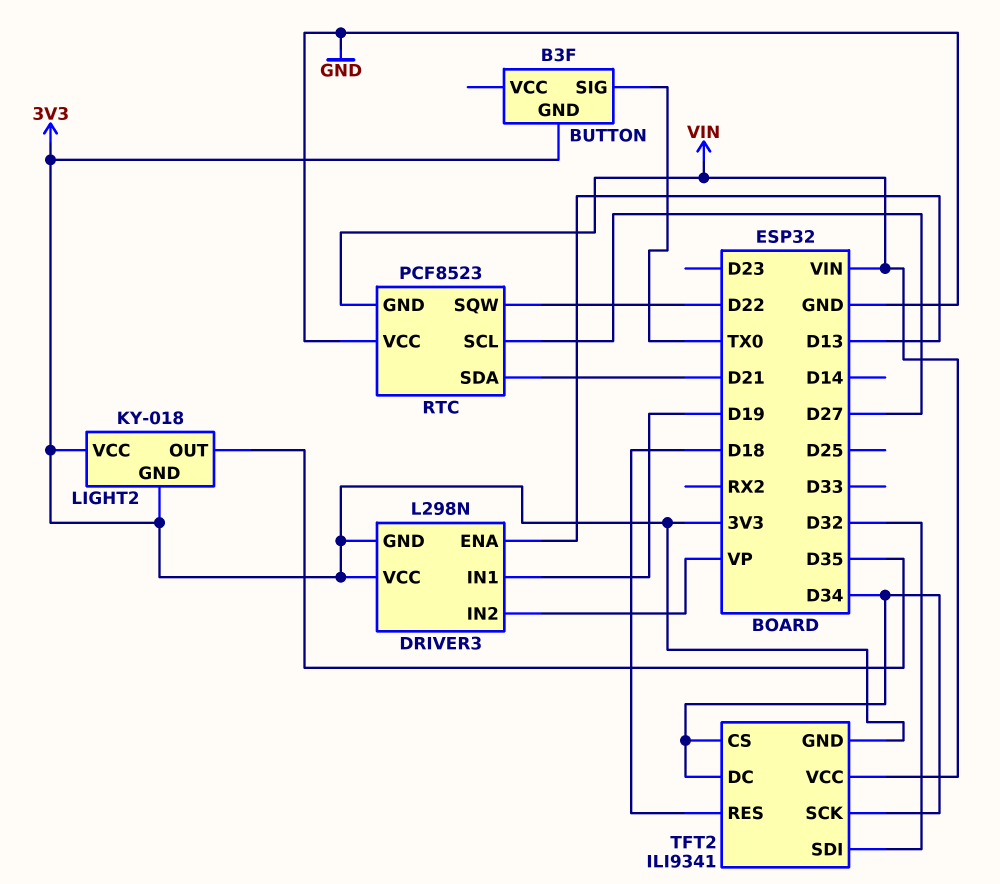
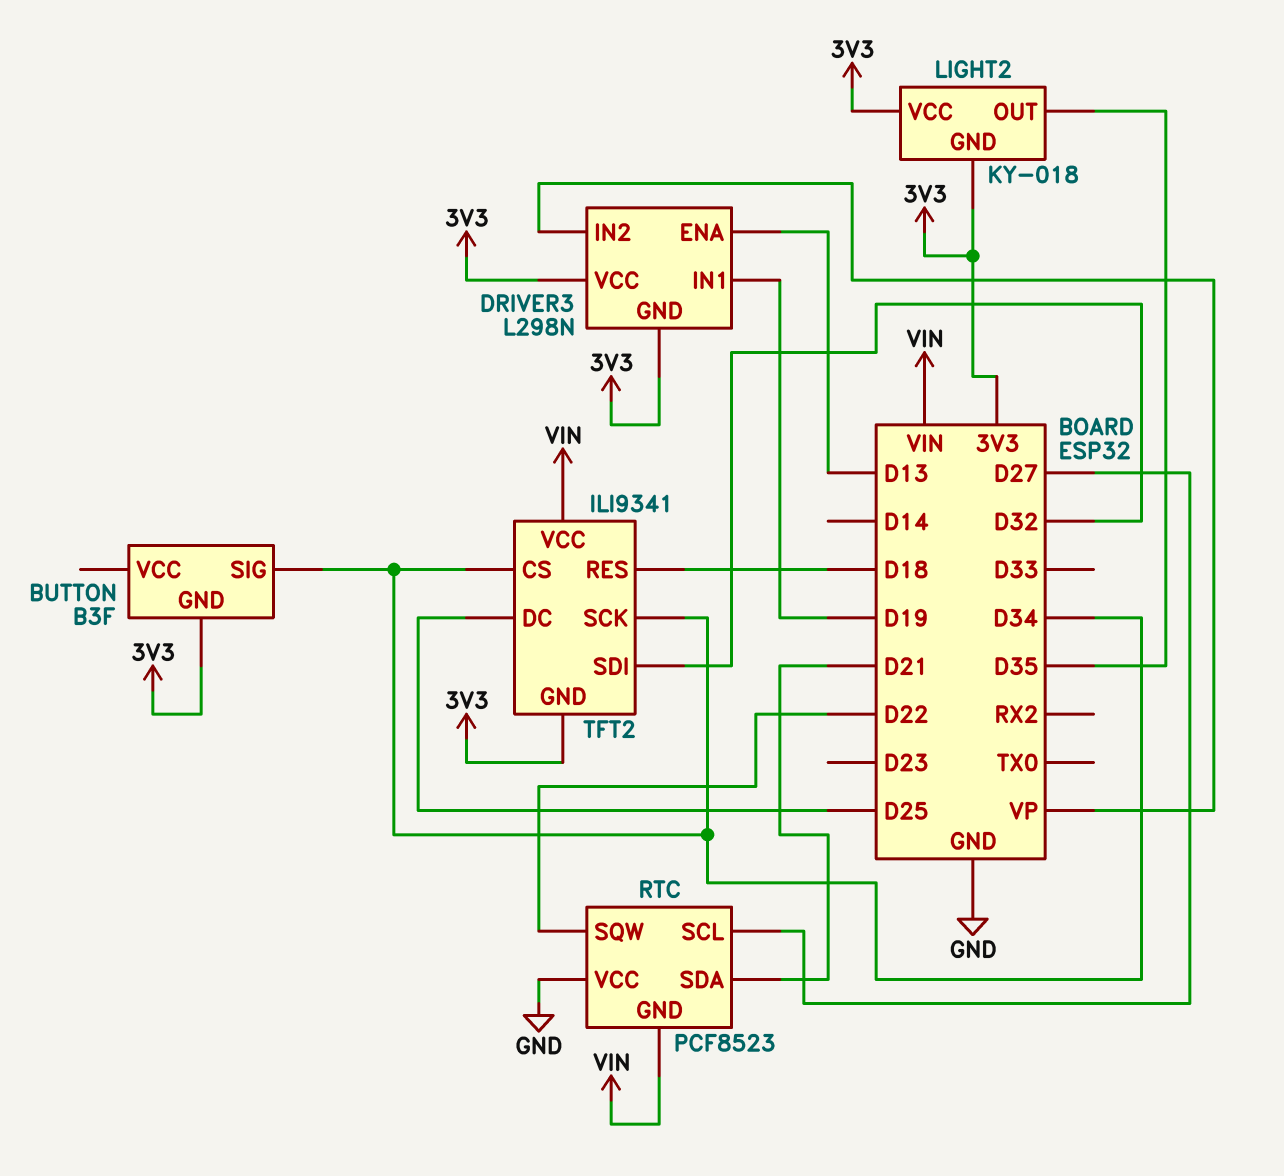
BUTTON pin SIG: TX0 -> D34
TFT2 pin DC: D34 -> D25

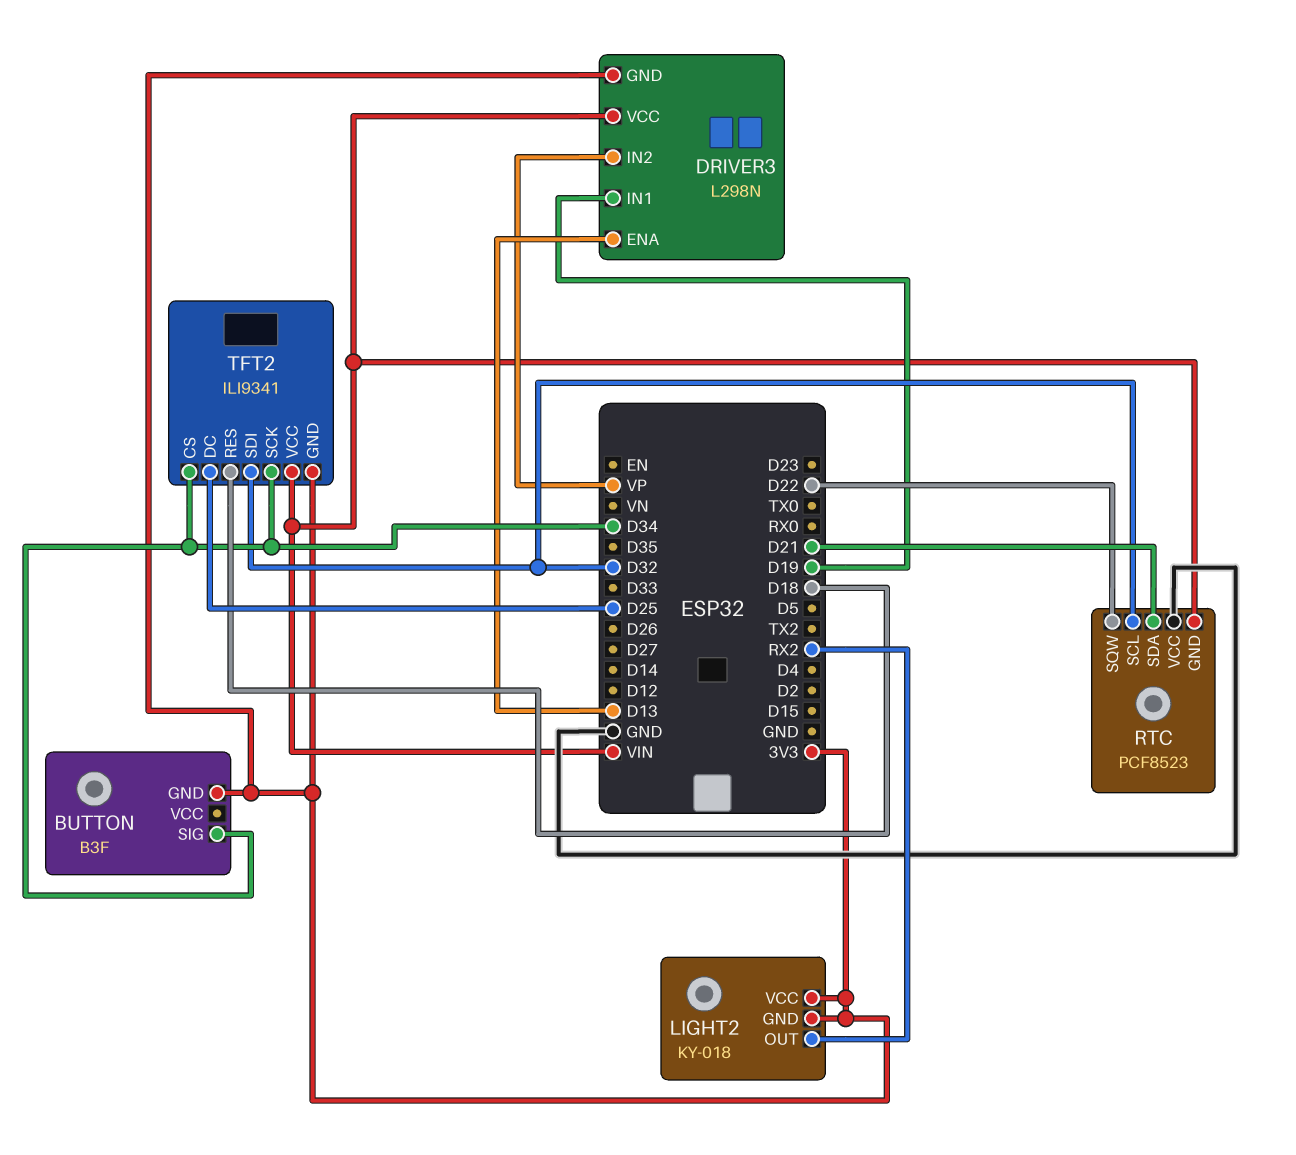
DRIVER3 pin VCC: 3V3 -> VIN
LIGHT2 pin OUT: D35 -> RX2
RTC pin SCL: D27 -> D32

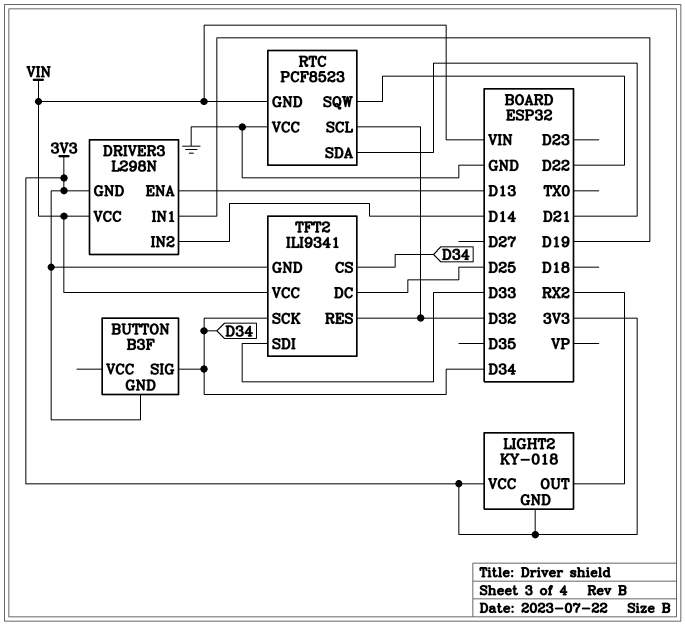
DRIVER3 pin IN2: VP -> D14
TFT2 pin RES: D18 -> D32
TFT2 pin SDI: D32 -> D33

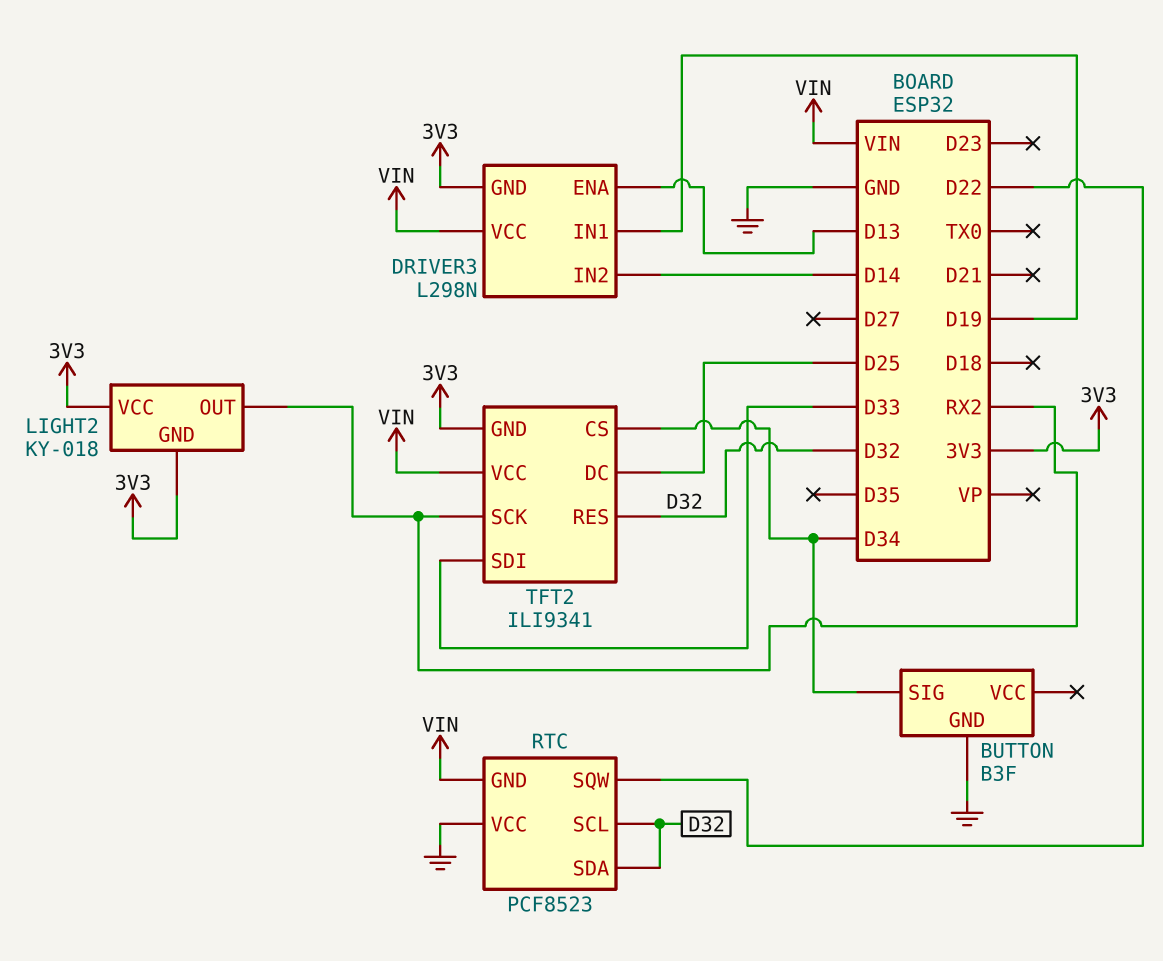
BUTTON pin GND: 3V3 -> GND
RTC pin SDA: D21 -> D32
TFT2 pin SCK: D34 -> RX2

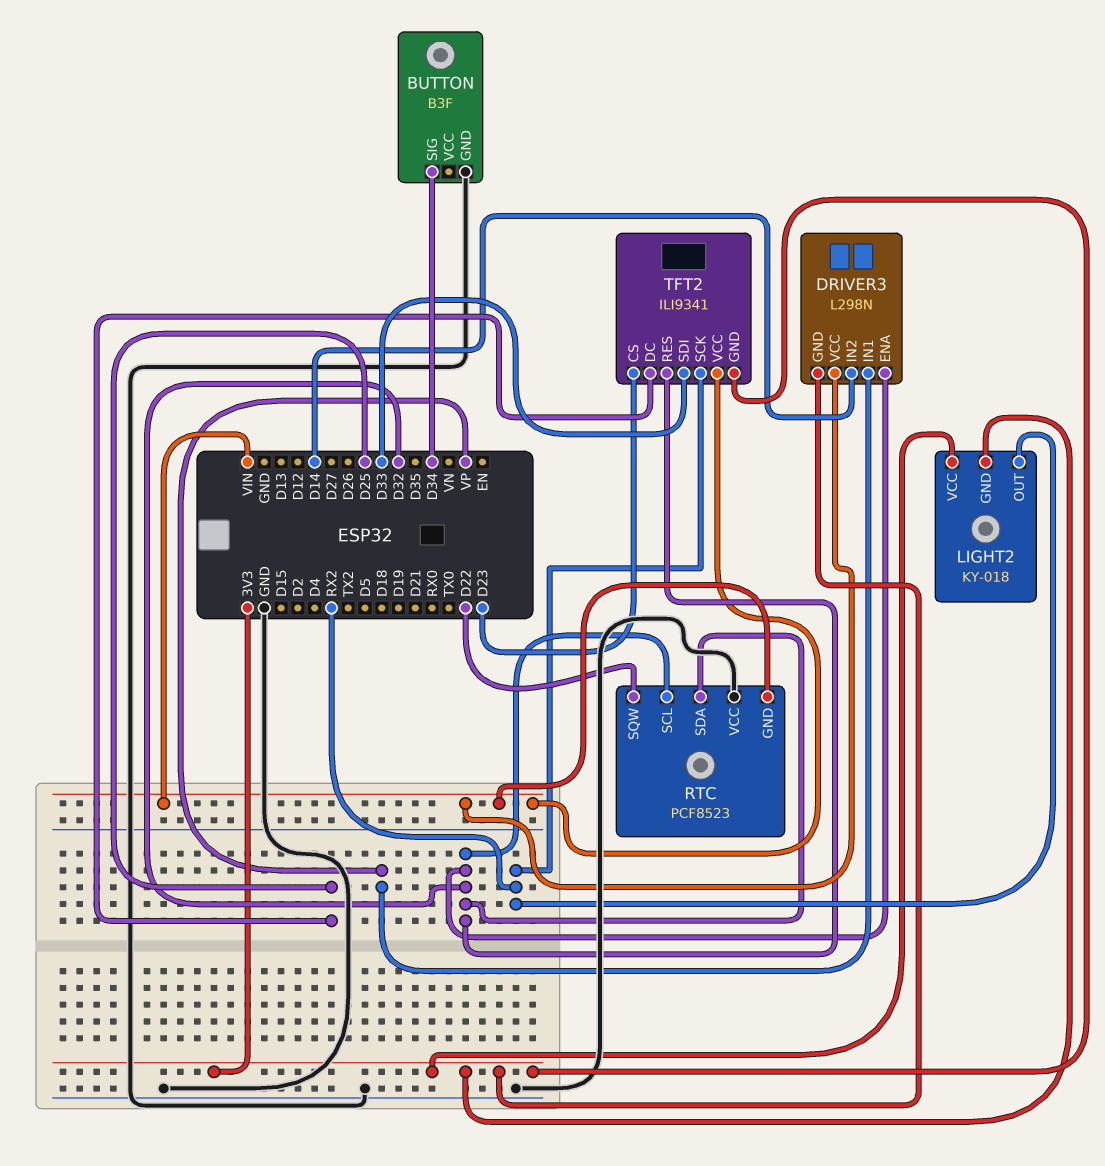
DRIVER3 pin ENA: D13 -> D32
DRIVER3 pin IN1: D19 -> VP
TFT2 pin CS: D34 -> D23

